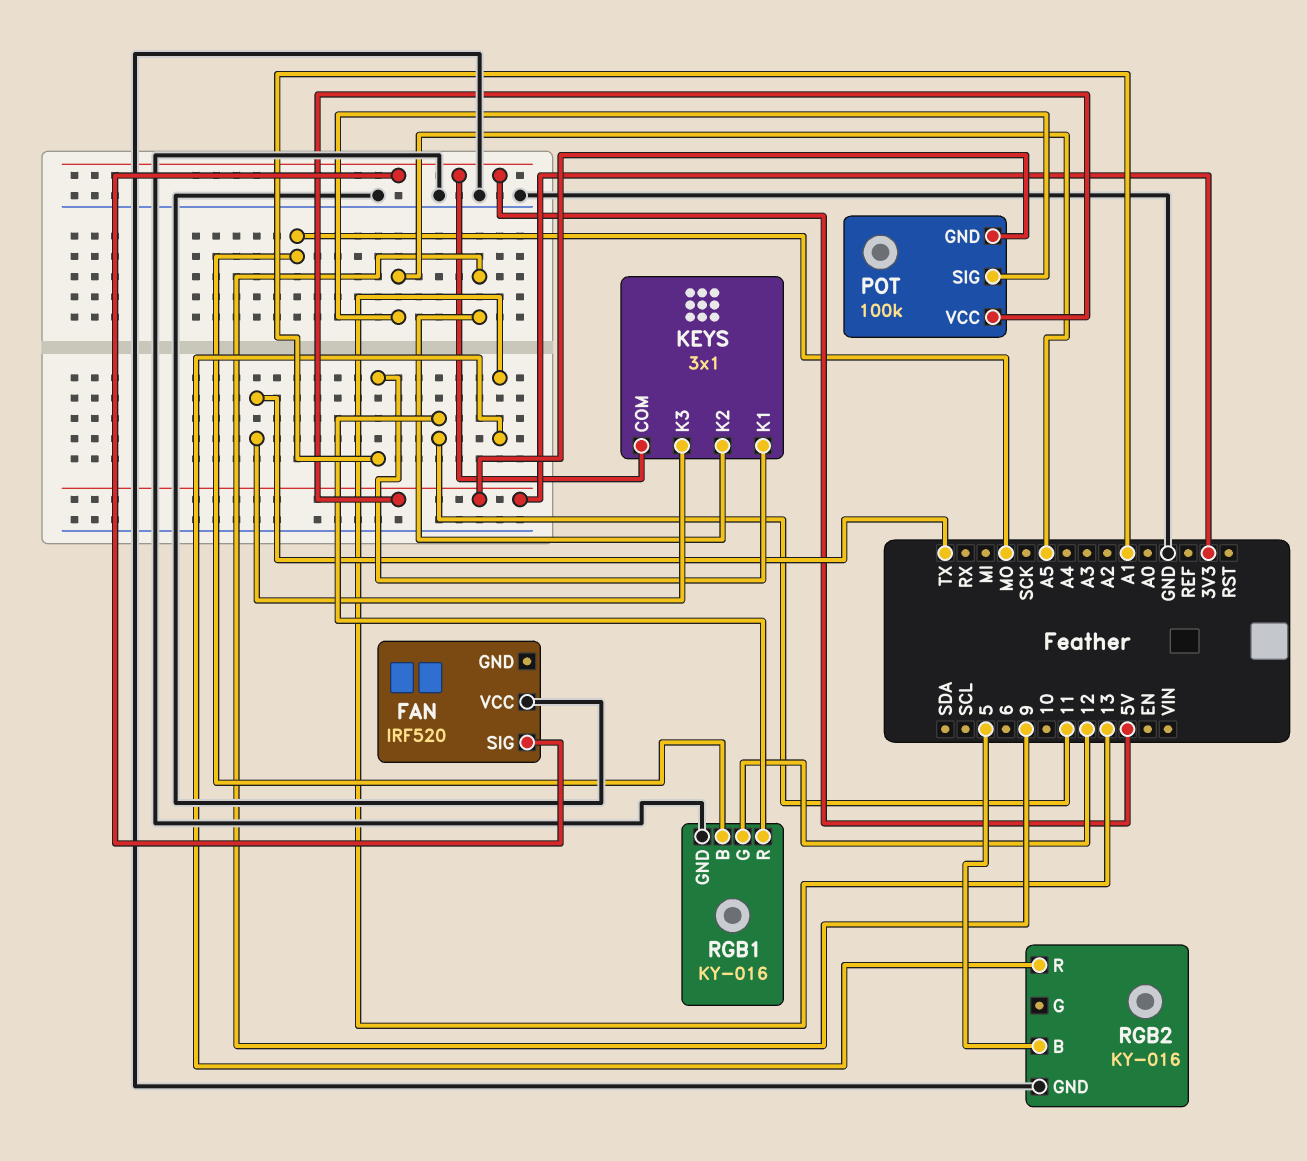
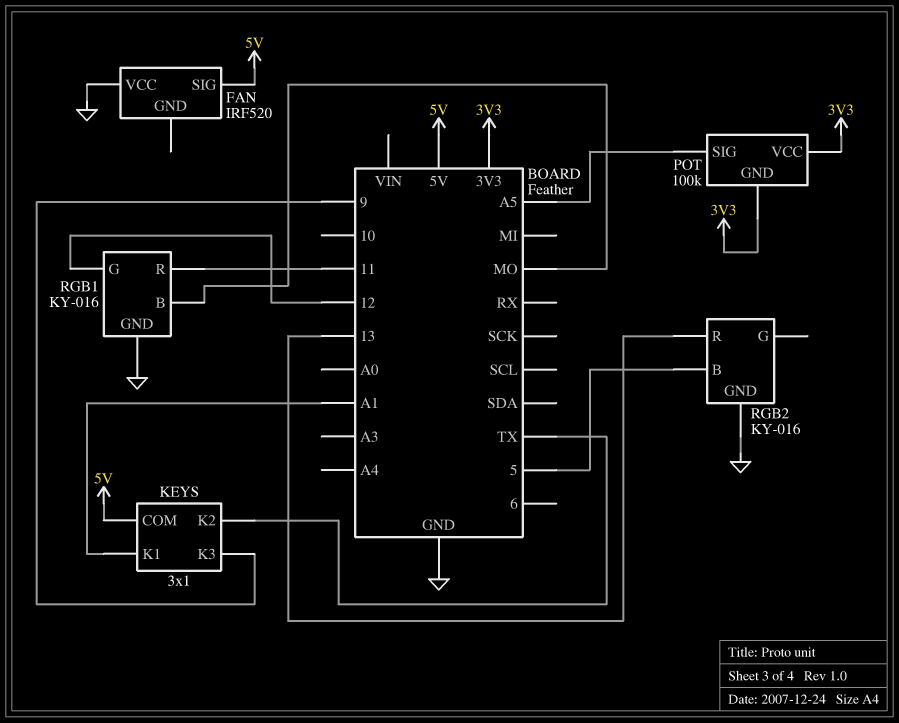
KEYS pin K2: 9 -> TX
KEYS pin K3: TX -> 9

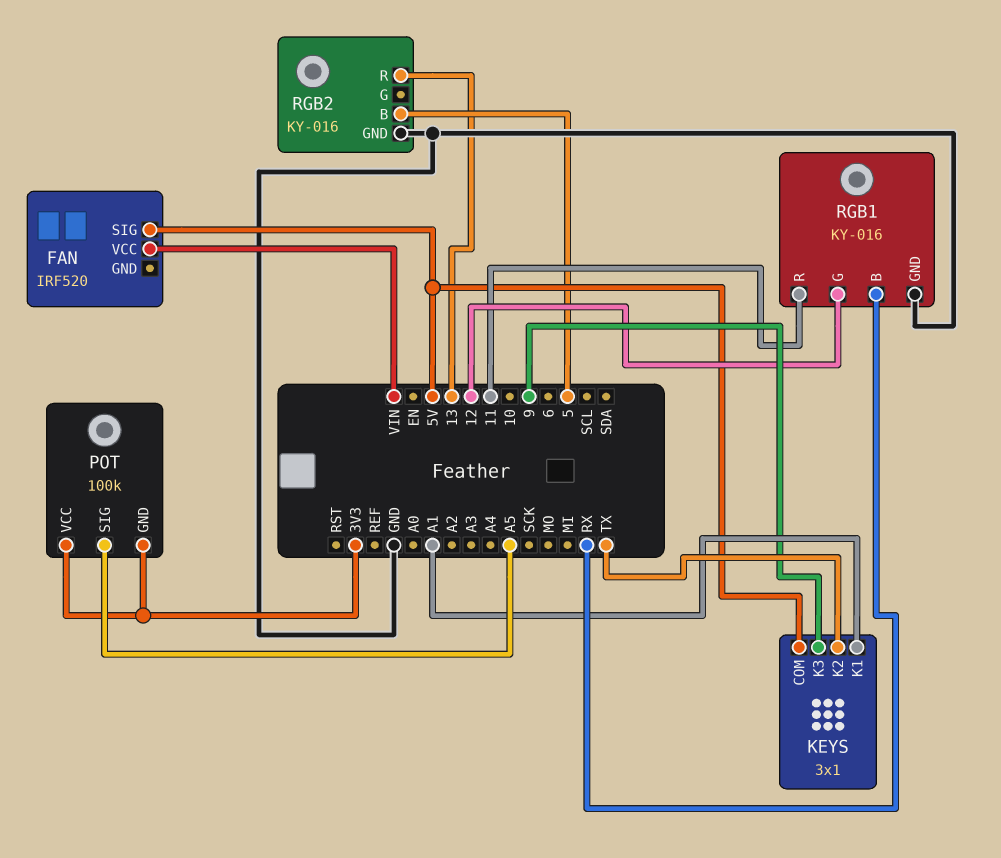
FAN pin VCC: GND -> VIN
RGB1 pin B: MO -> RX

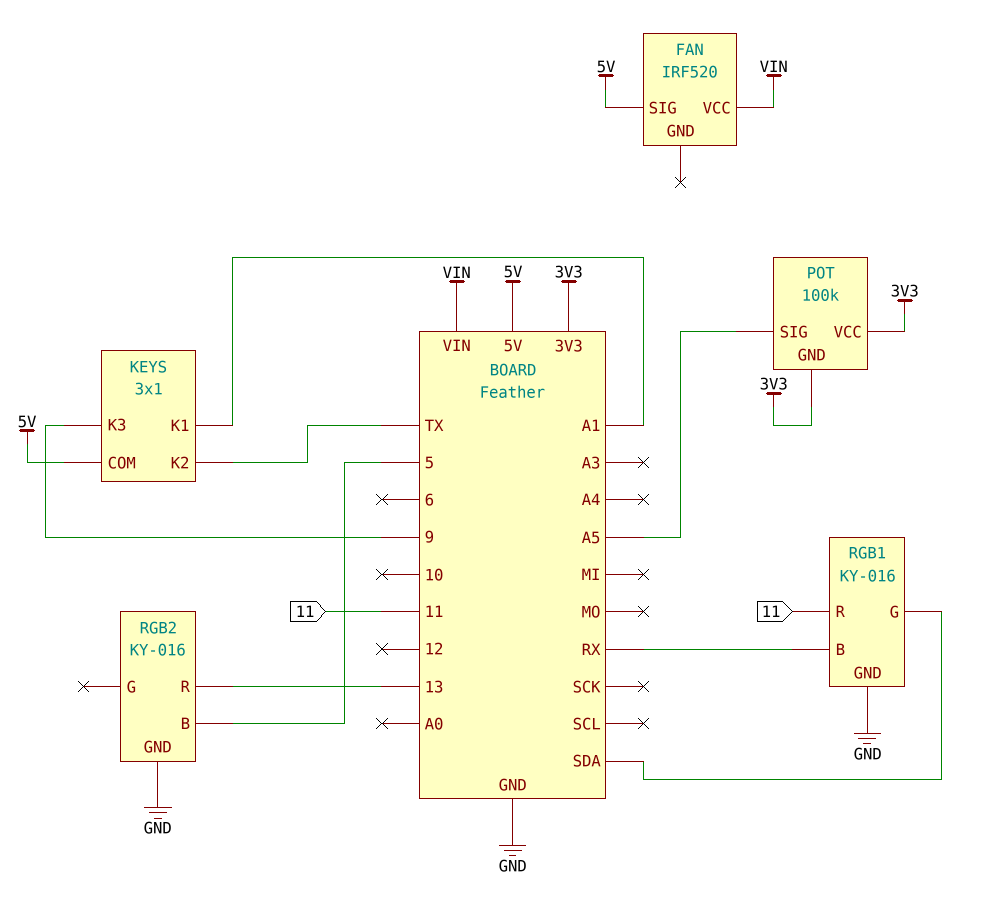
RGB1 pin G: 12 -> SDA

